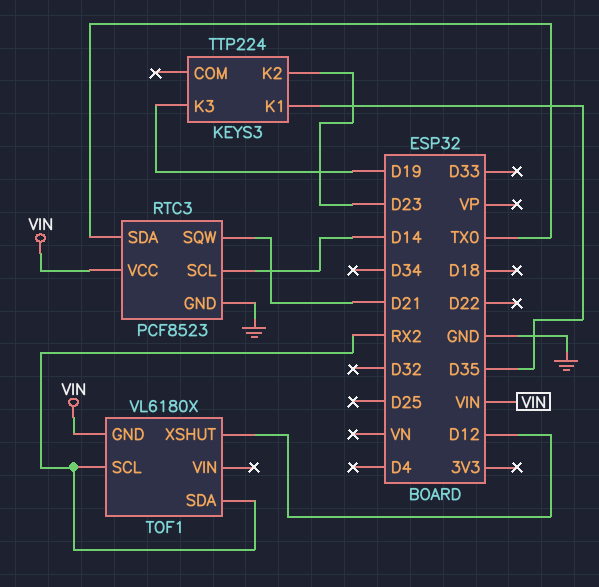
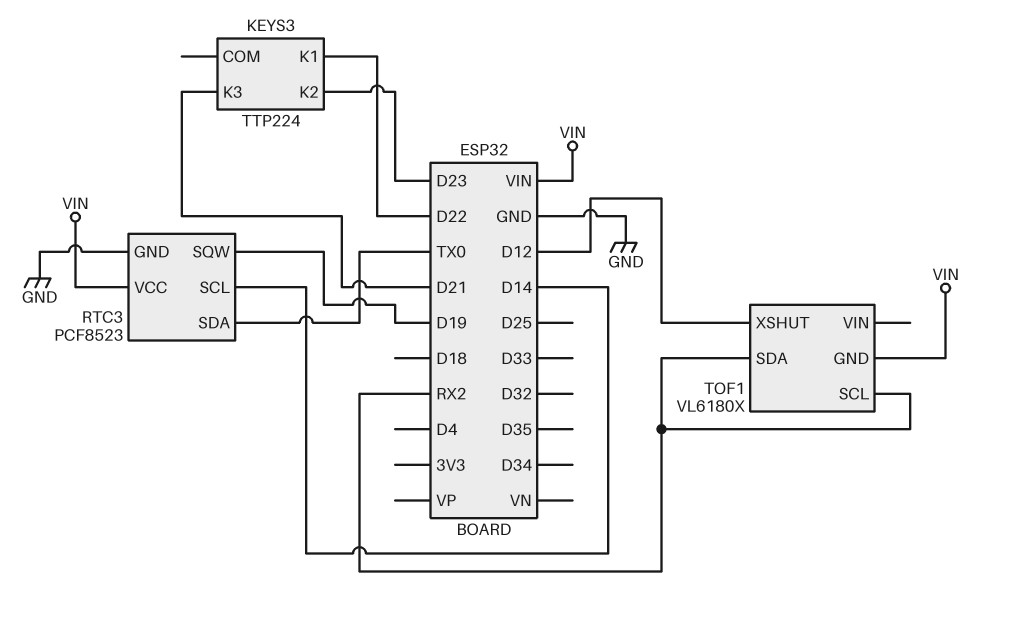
KEYS3 pin K1: D35 -> D22
KEYS3 pin K3: D19 -> D21
RTC3 pin SQW: D21 -> D19

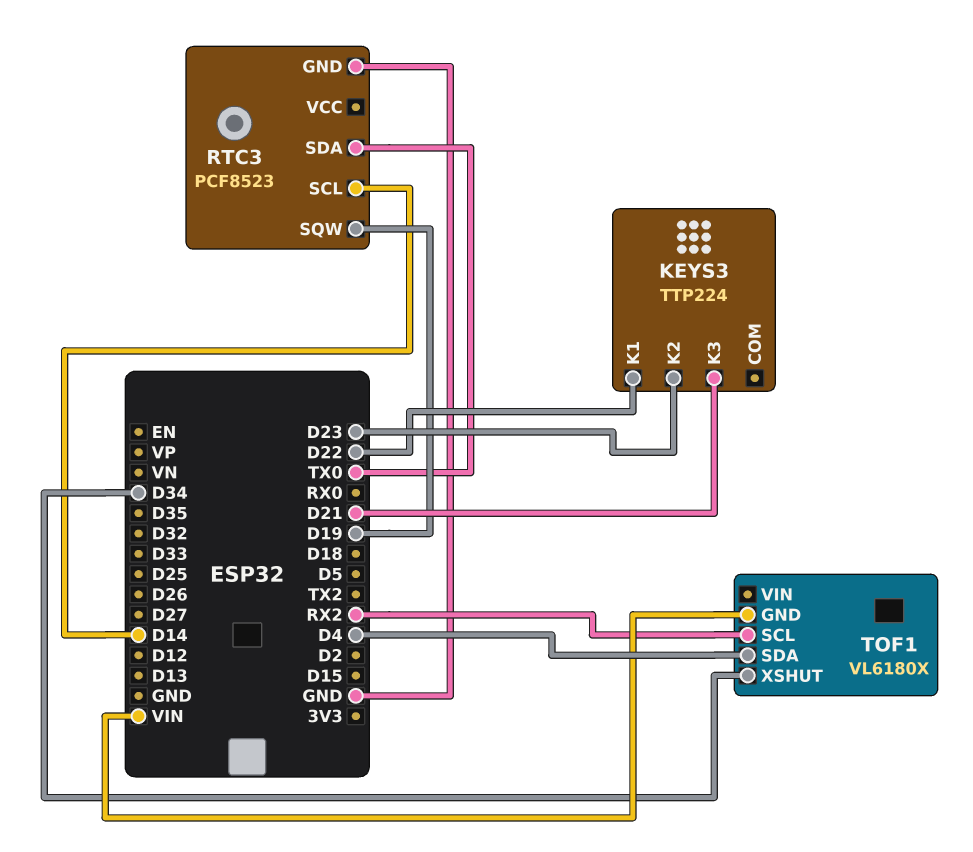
RTC3 pin VCC: VIN -> none
TOF1 pin SDA: RX2 -> D4
TOF1 pin XSHUT: D12 -> D34

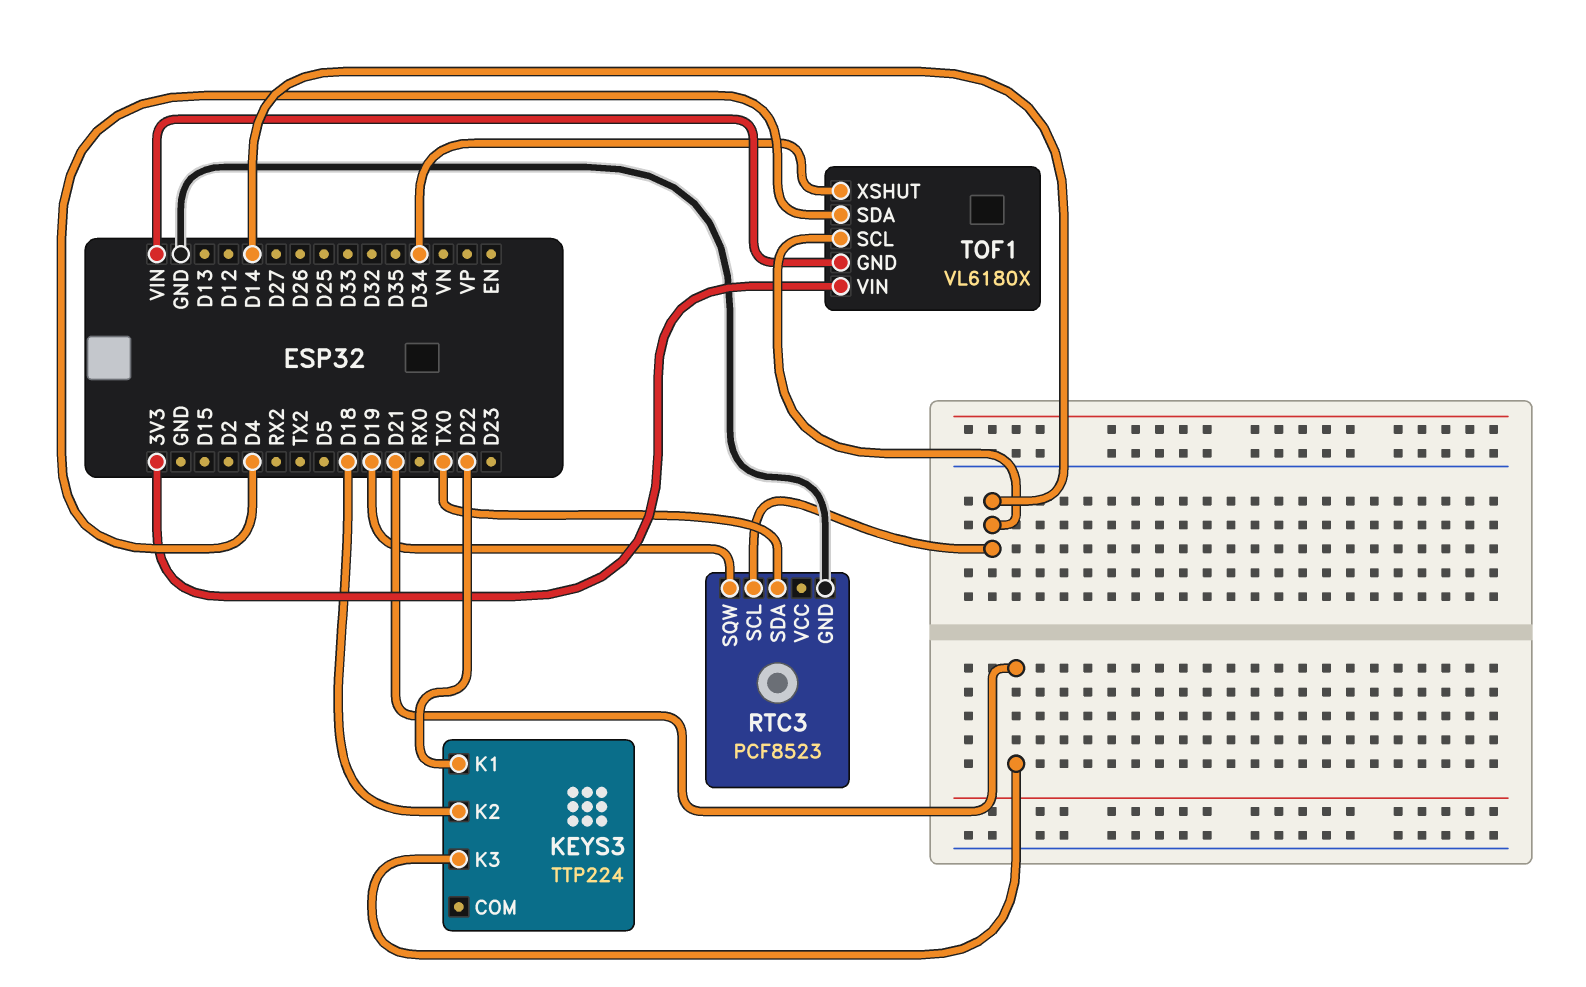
KEYS3 pin K2: D23 -> D18
TOF1 pin SCL: RX2 -> D14
TOF1 pin VIN: none -> 3V3

